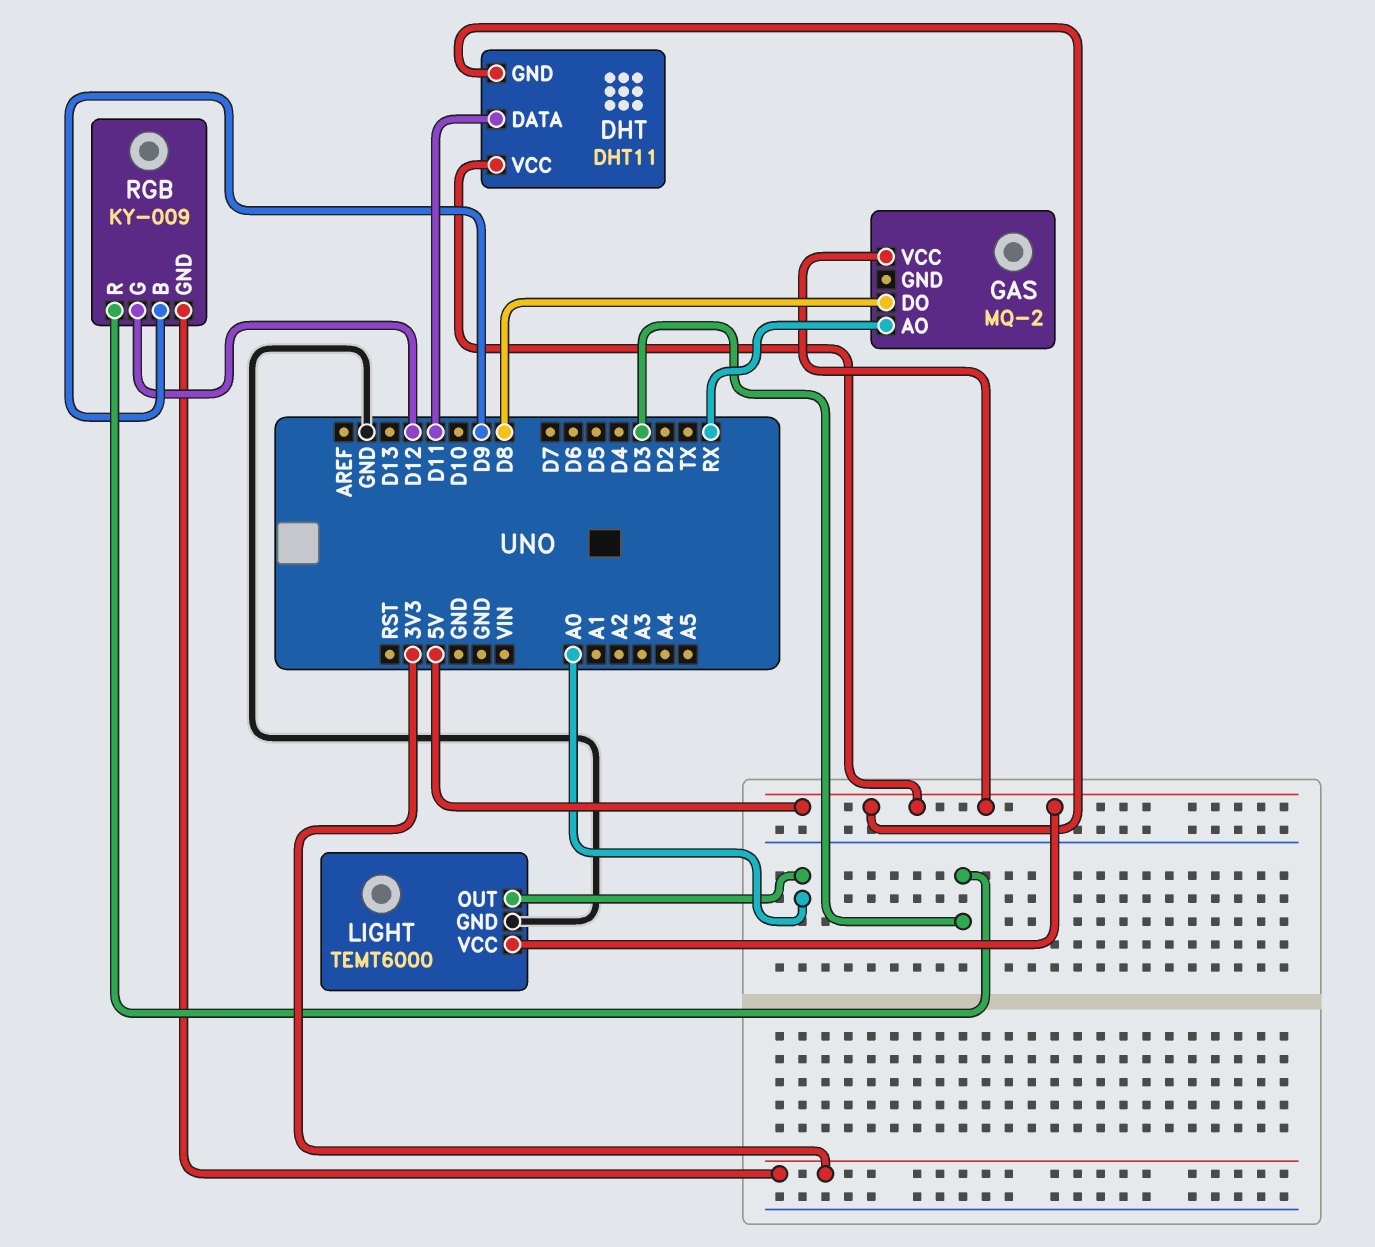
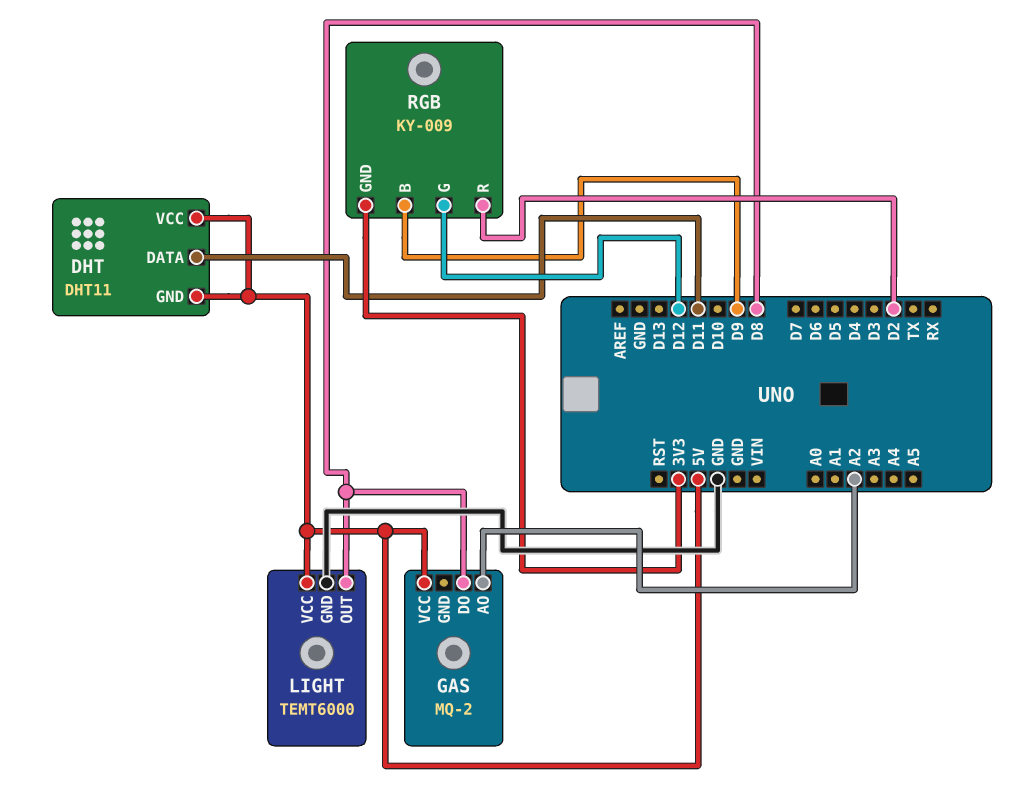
GAS pin AO: RX -> A2
LIGHT pin OUT: A0 -> D8
RGB pin R: D3 -> D2

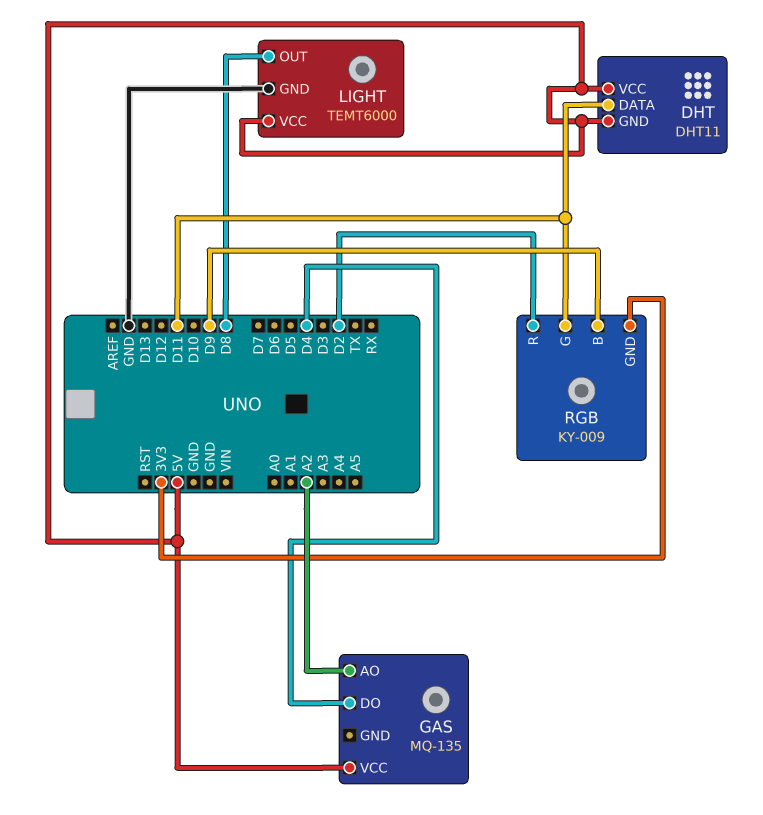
GAS: MQ-2 -> MQ-135
GAS pin DO: D8 -> D4
RGB pin G: D12 -> D11

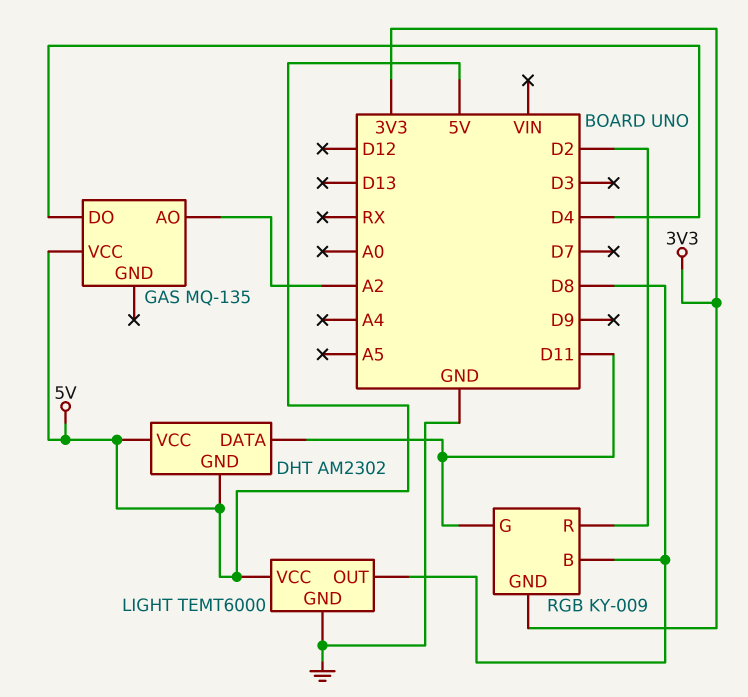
DHT: DHT11 -> AM2302
RGB pin B: D9 -> D8

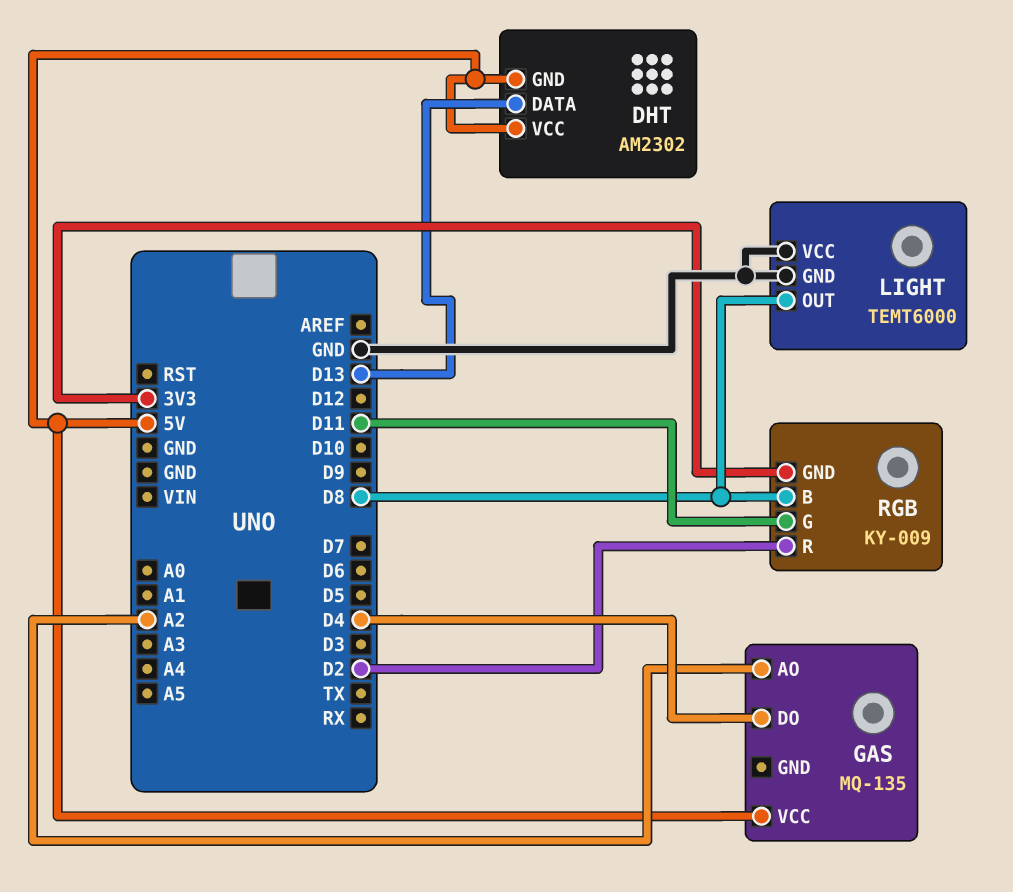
DHT pin DATA: D11 -> D13
LIGHT pin VCC: 5V -> GND

